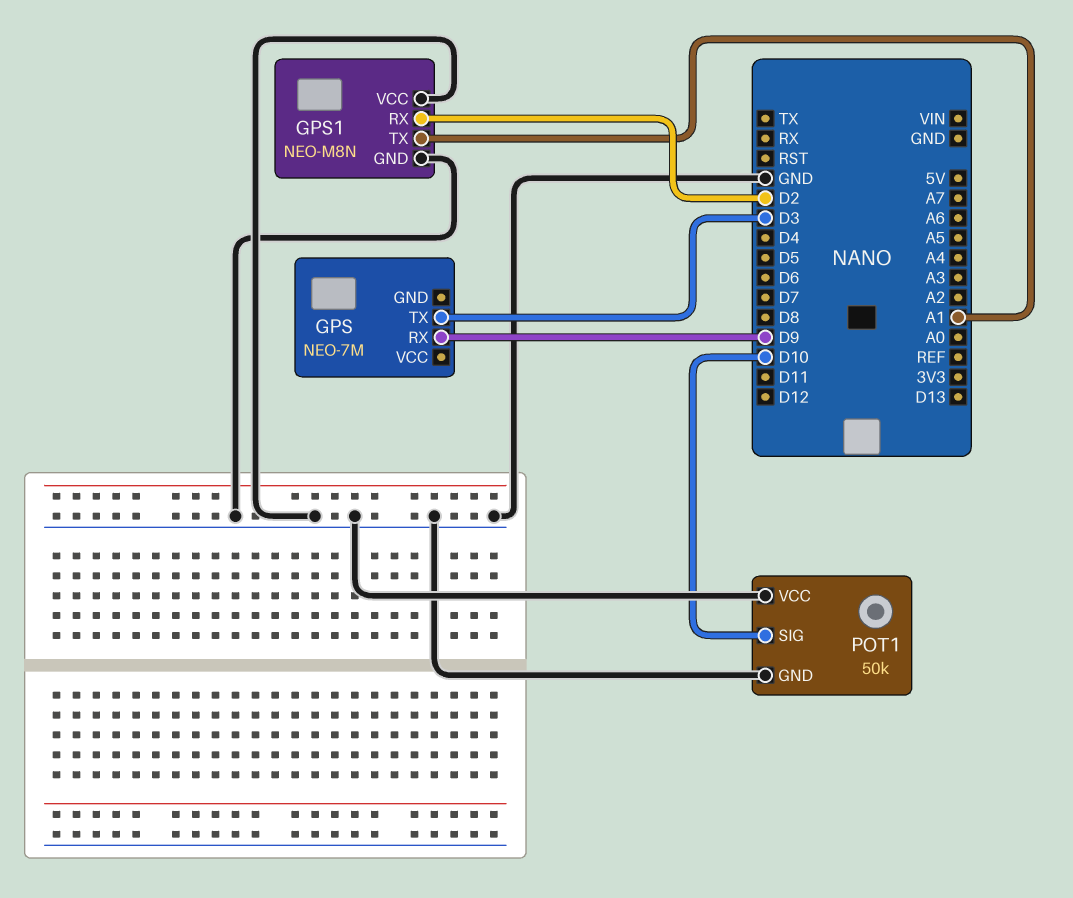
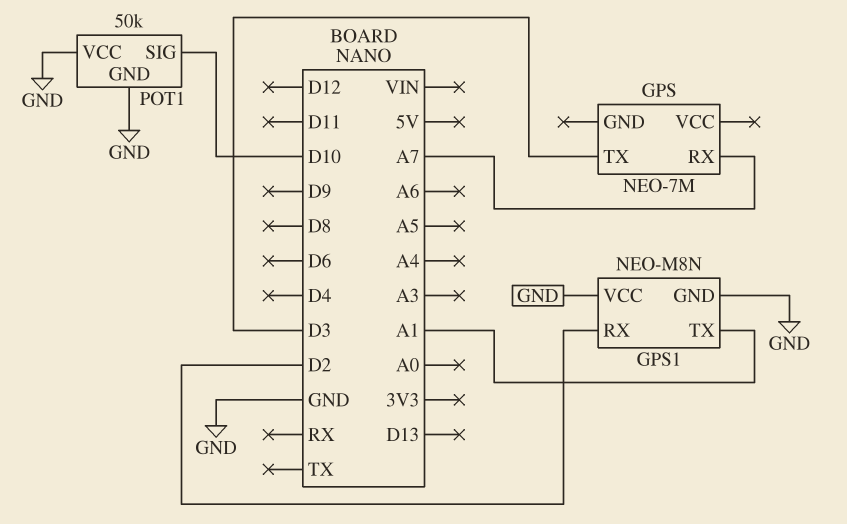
GPS pin RX: D9 -> A7

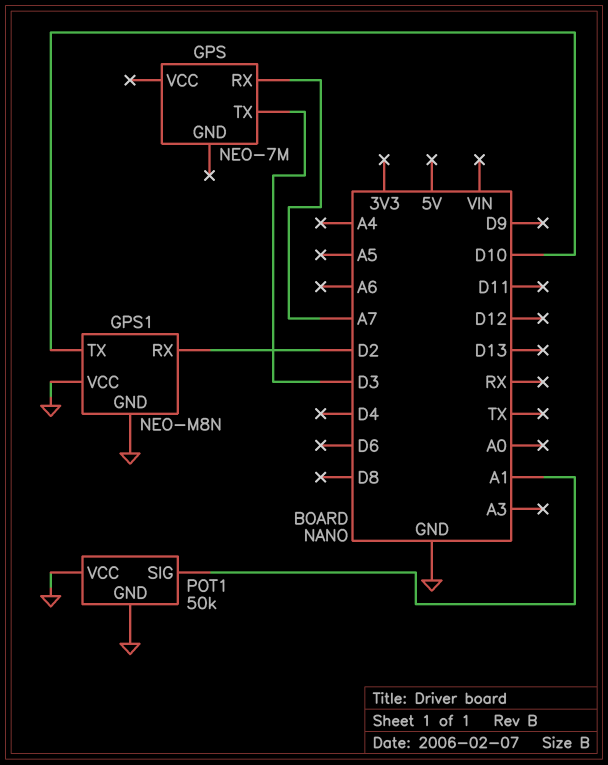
GPS1 pin TX: A1 -> D10
POT1 pin SIG: D10 -> A1

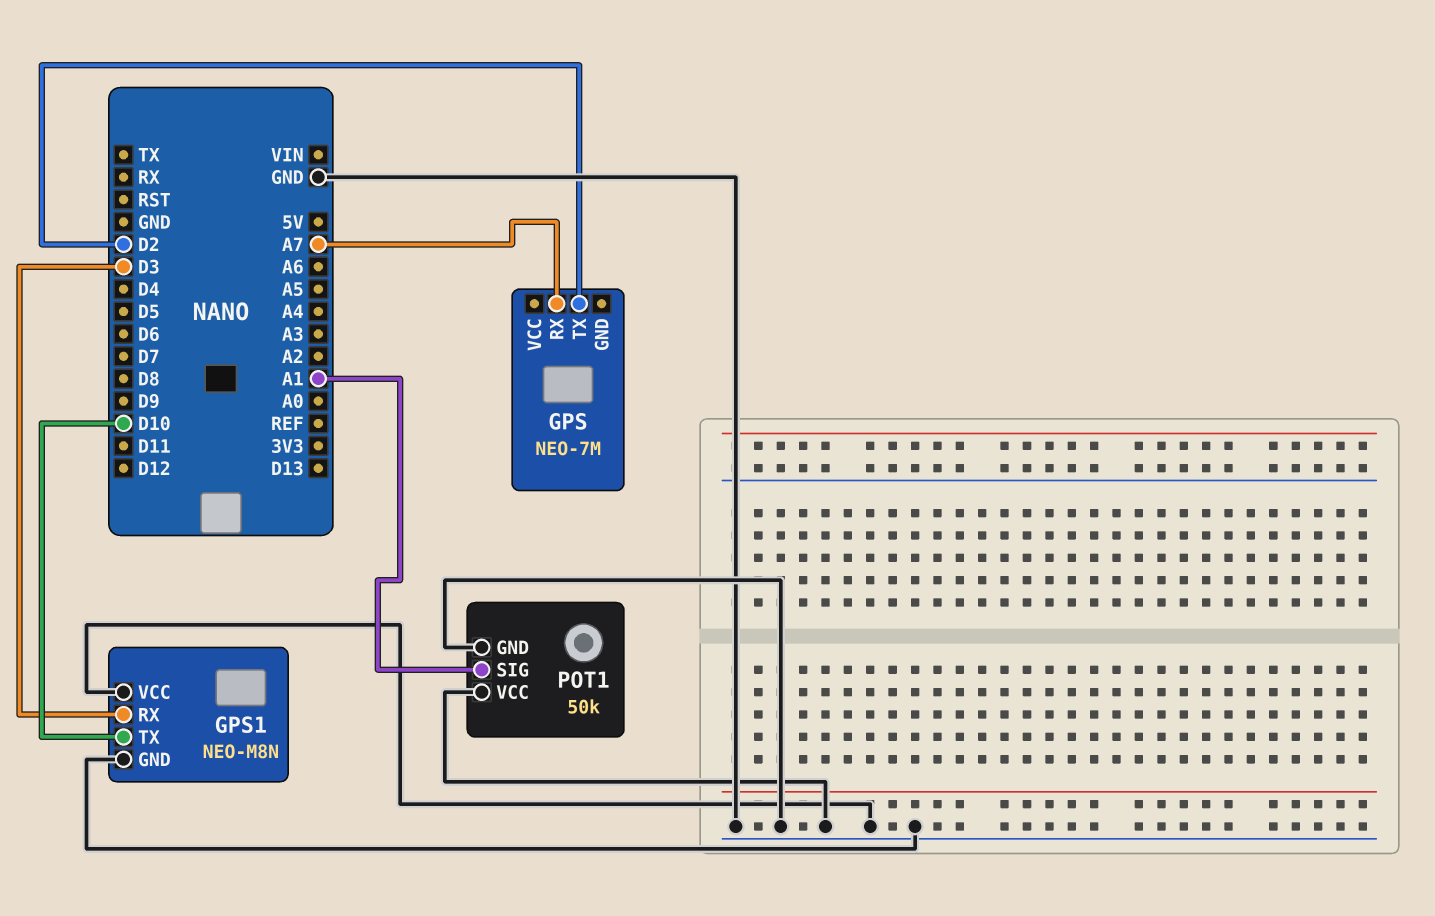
GPS pin TX: D3 -> D2
GPS1 pin RX: D2 -> D3

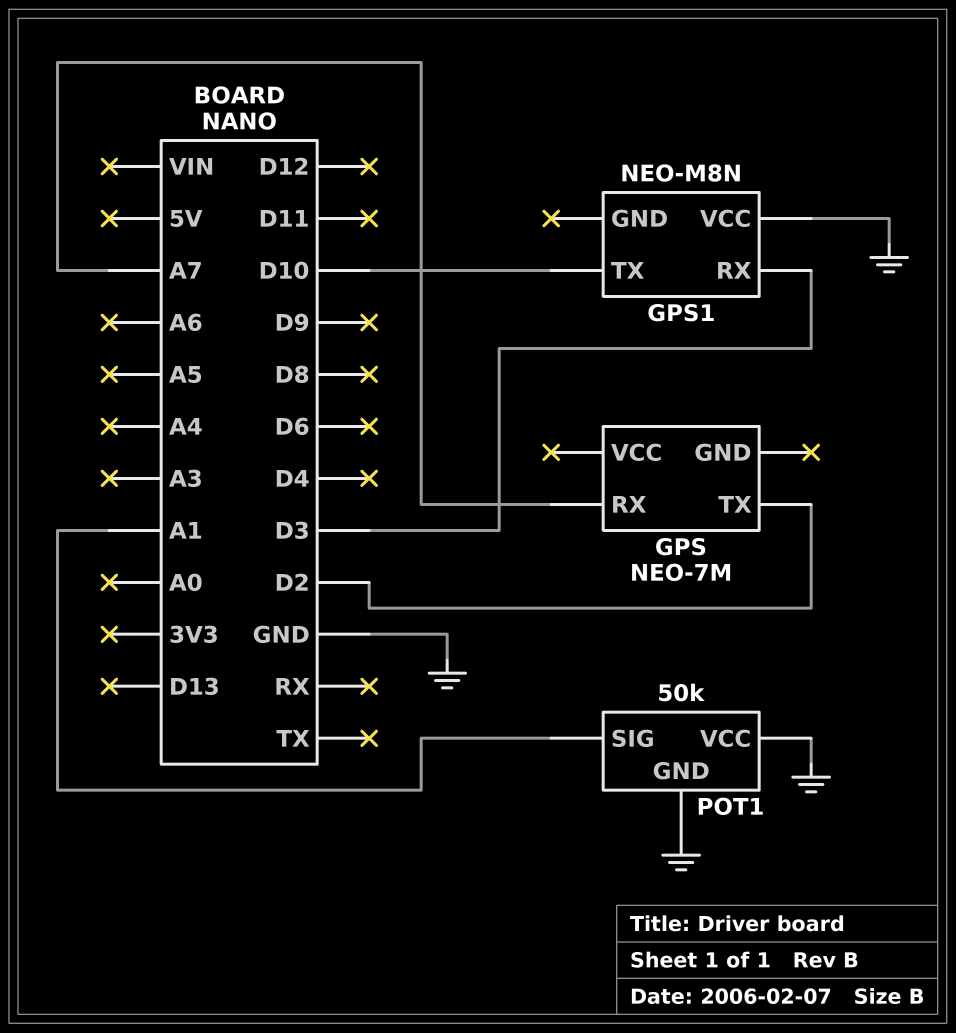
GPS1 pin GND: GND -> none

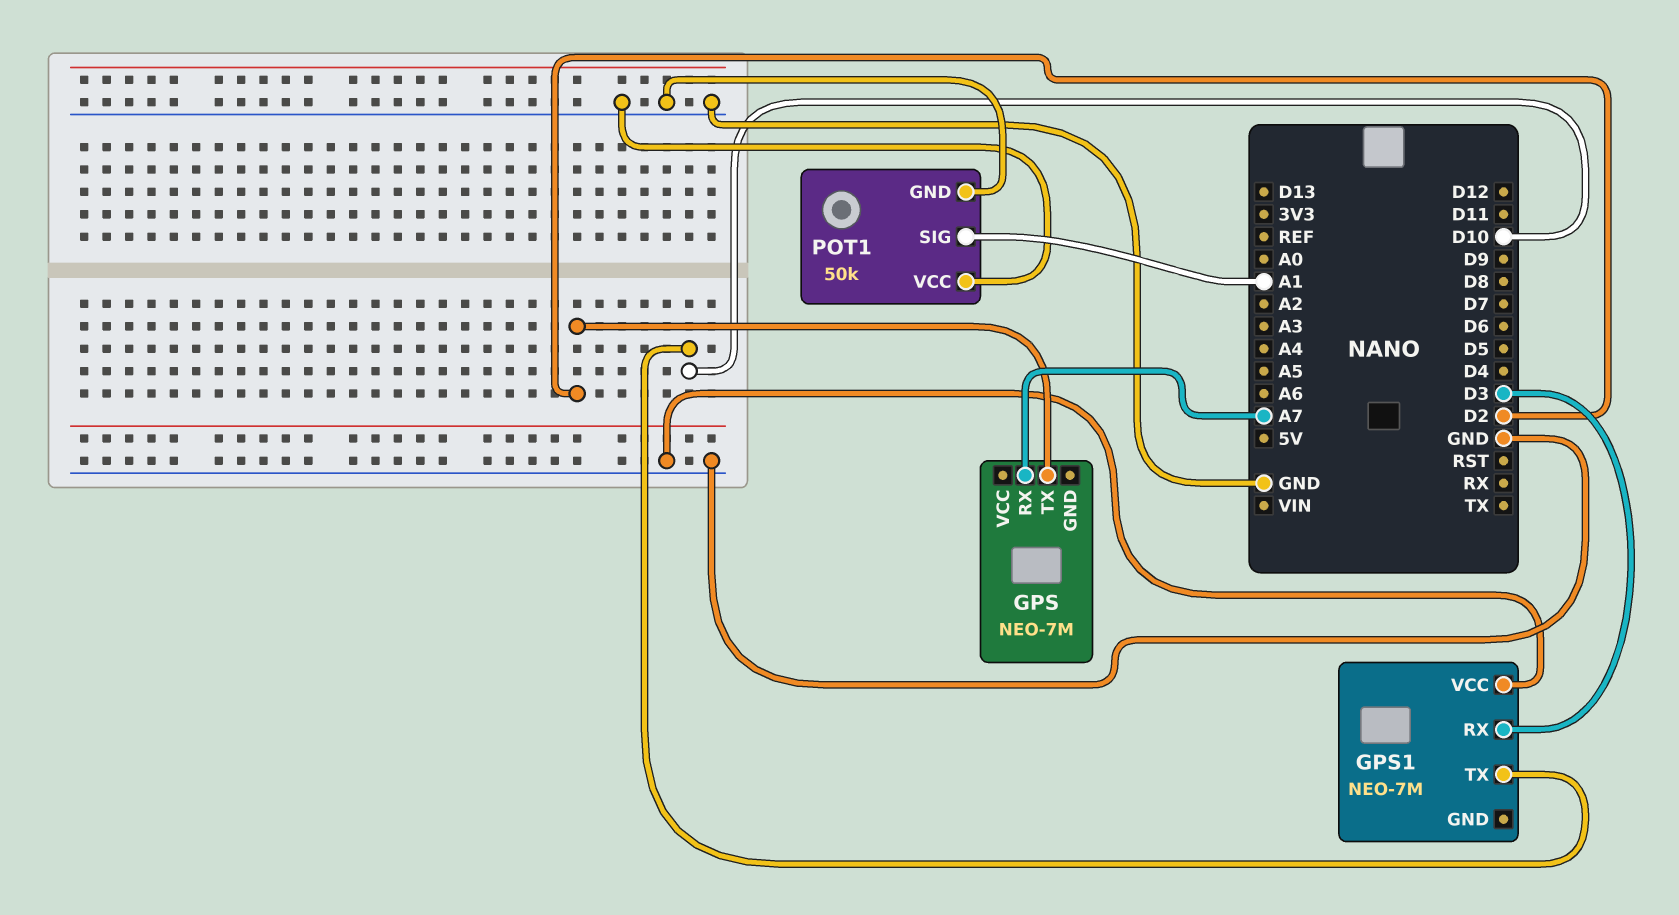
GPS1: NEO-M8N -> NEO-7M

